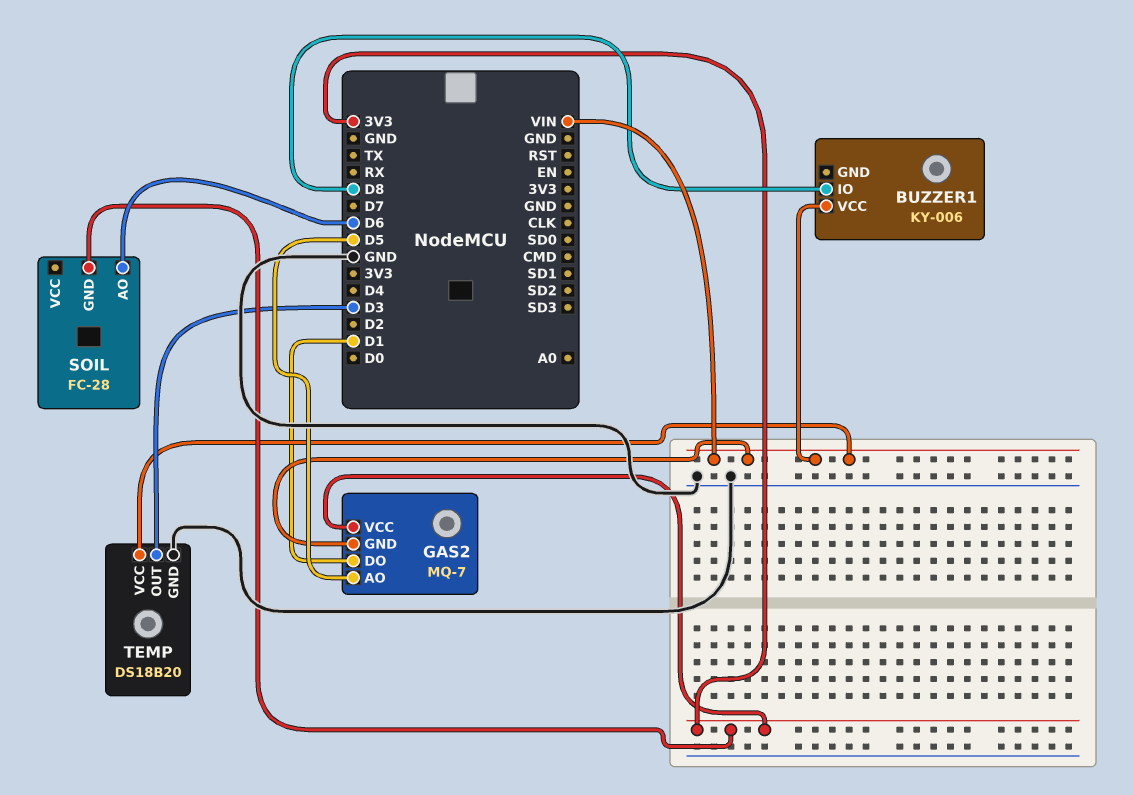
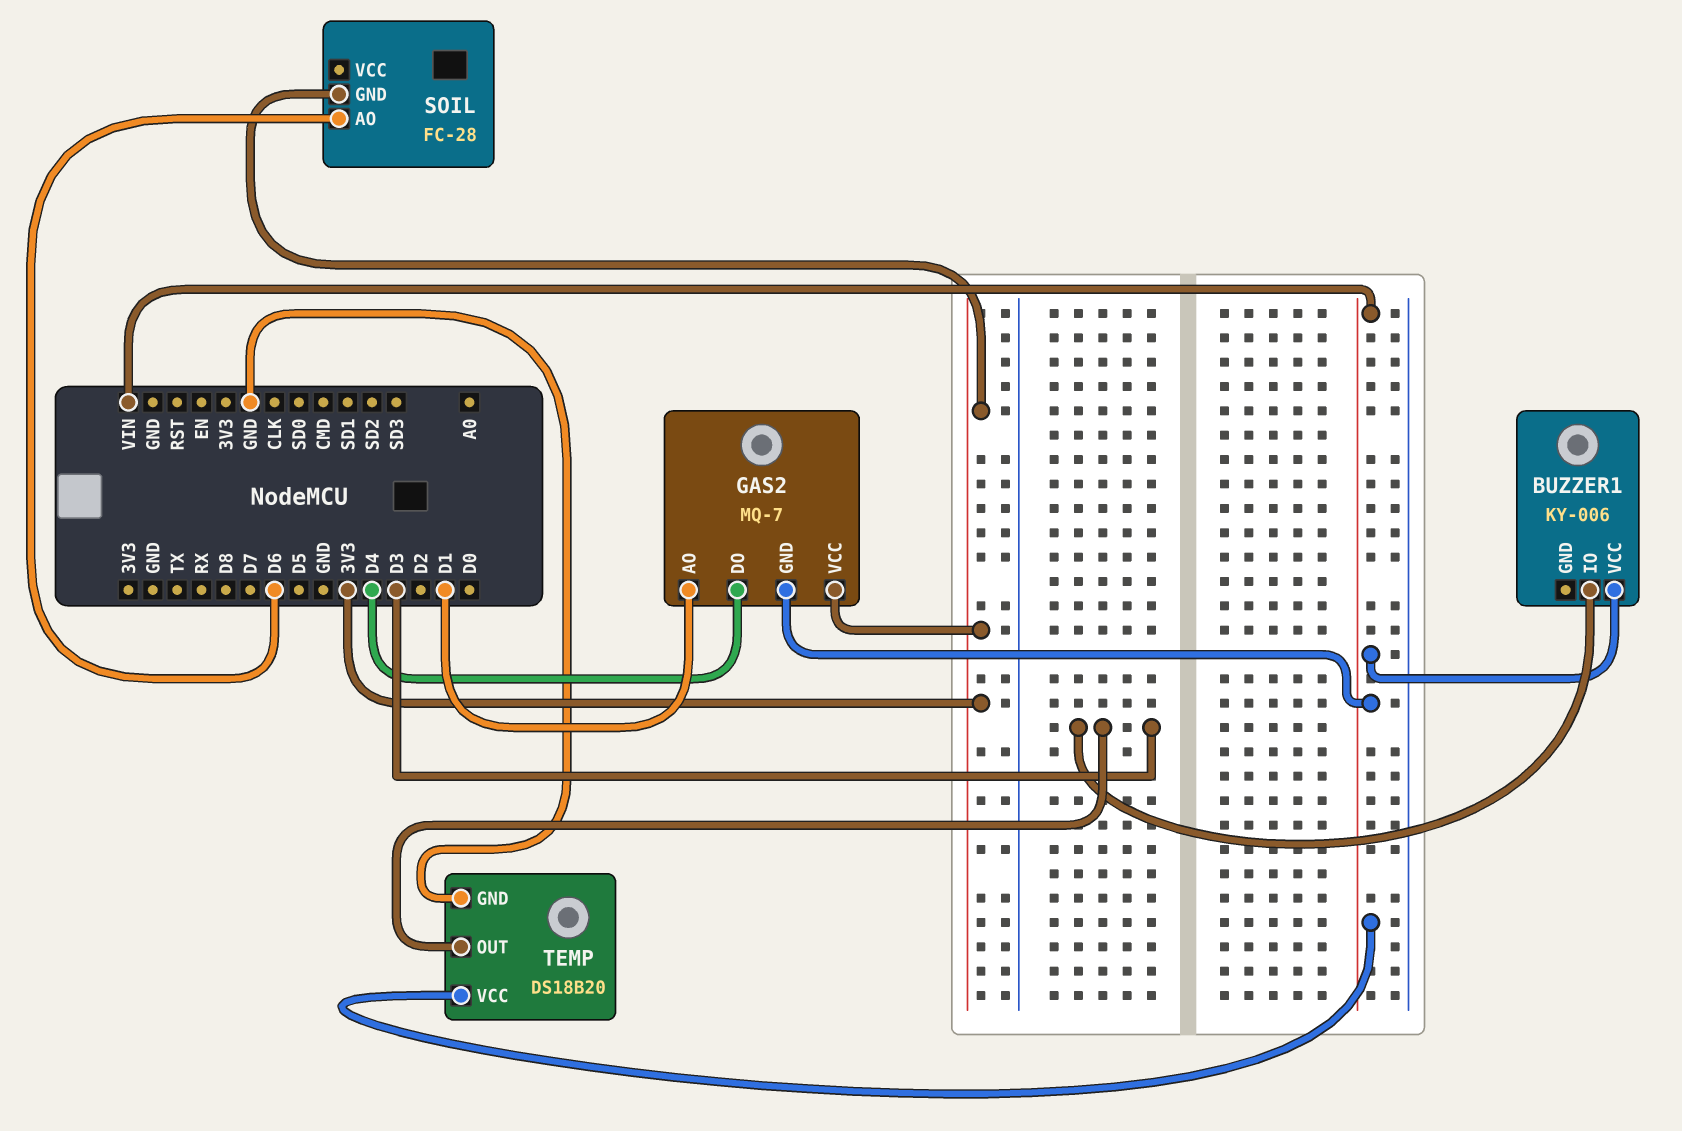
BUZZER1 pin IO: D8 -> D3
GAS2 pin AO: D5 -> D1
GAS2 pin DO: D1 -> D4

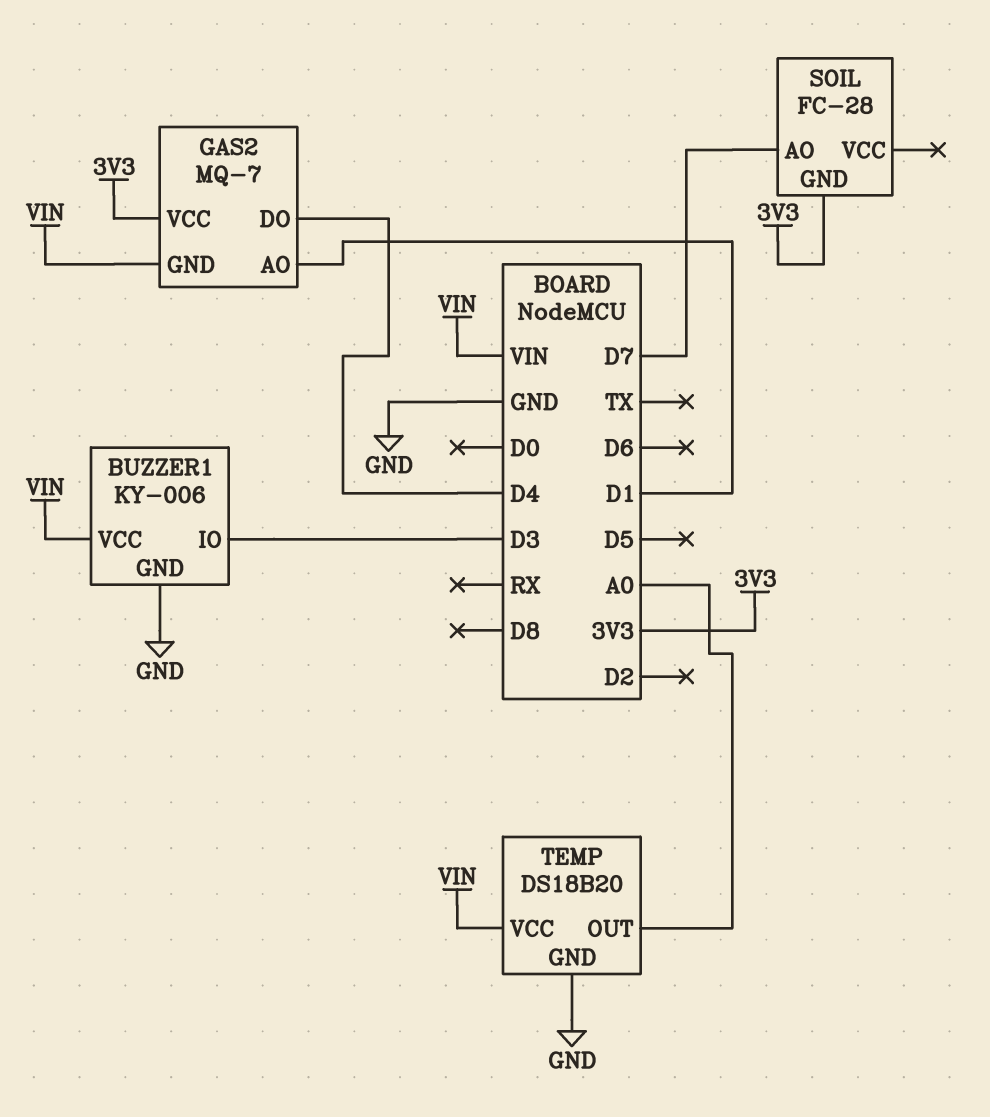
BUZZER1 pin GND: none -> GND
SOIL pin AO: D6 -> D7
TEMP pin OUT: D3 -> A0

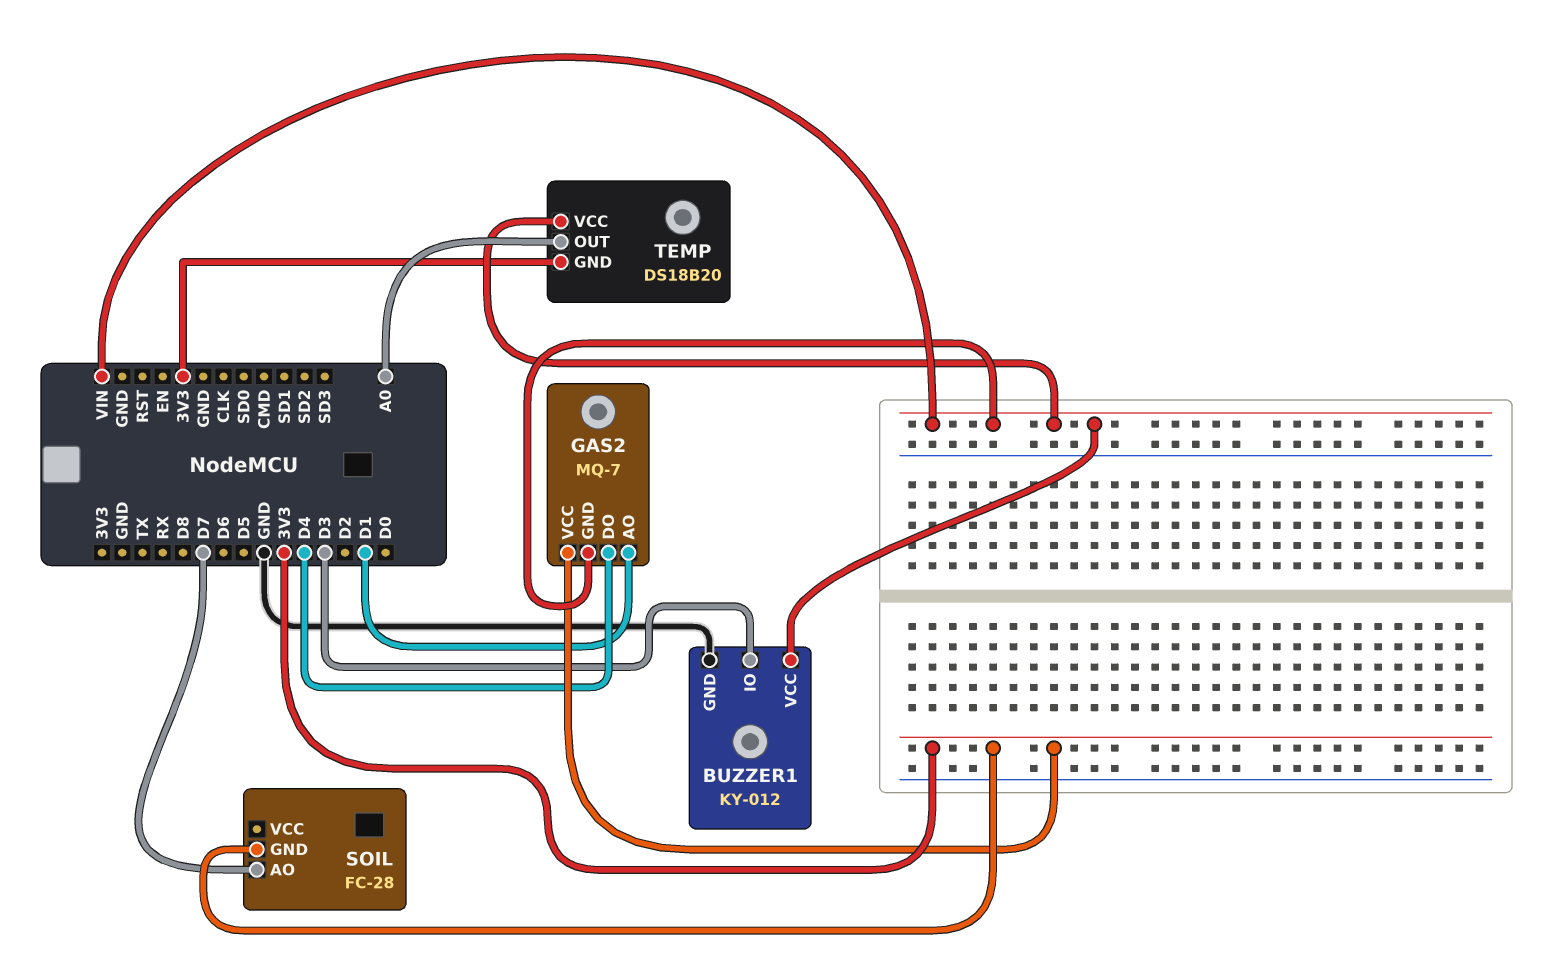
BUZZER1: KY-006 -> KY-012
TEMP pin GND: GND -> 3V3

